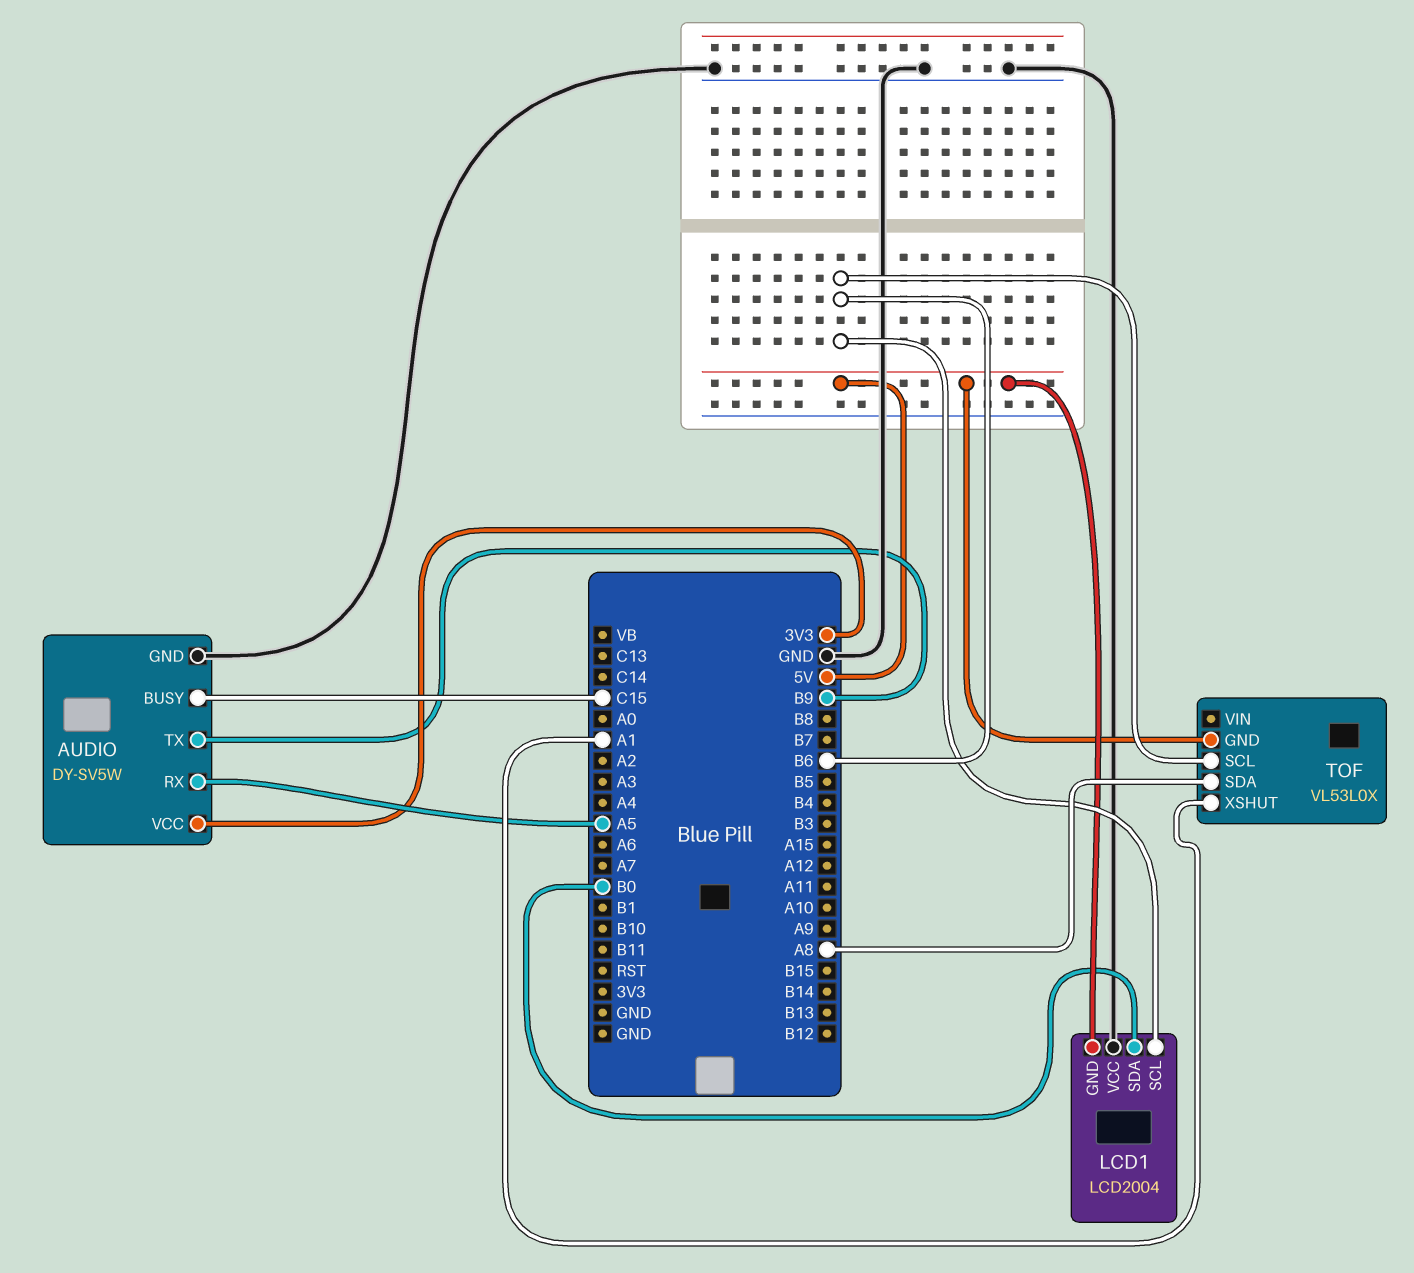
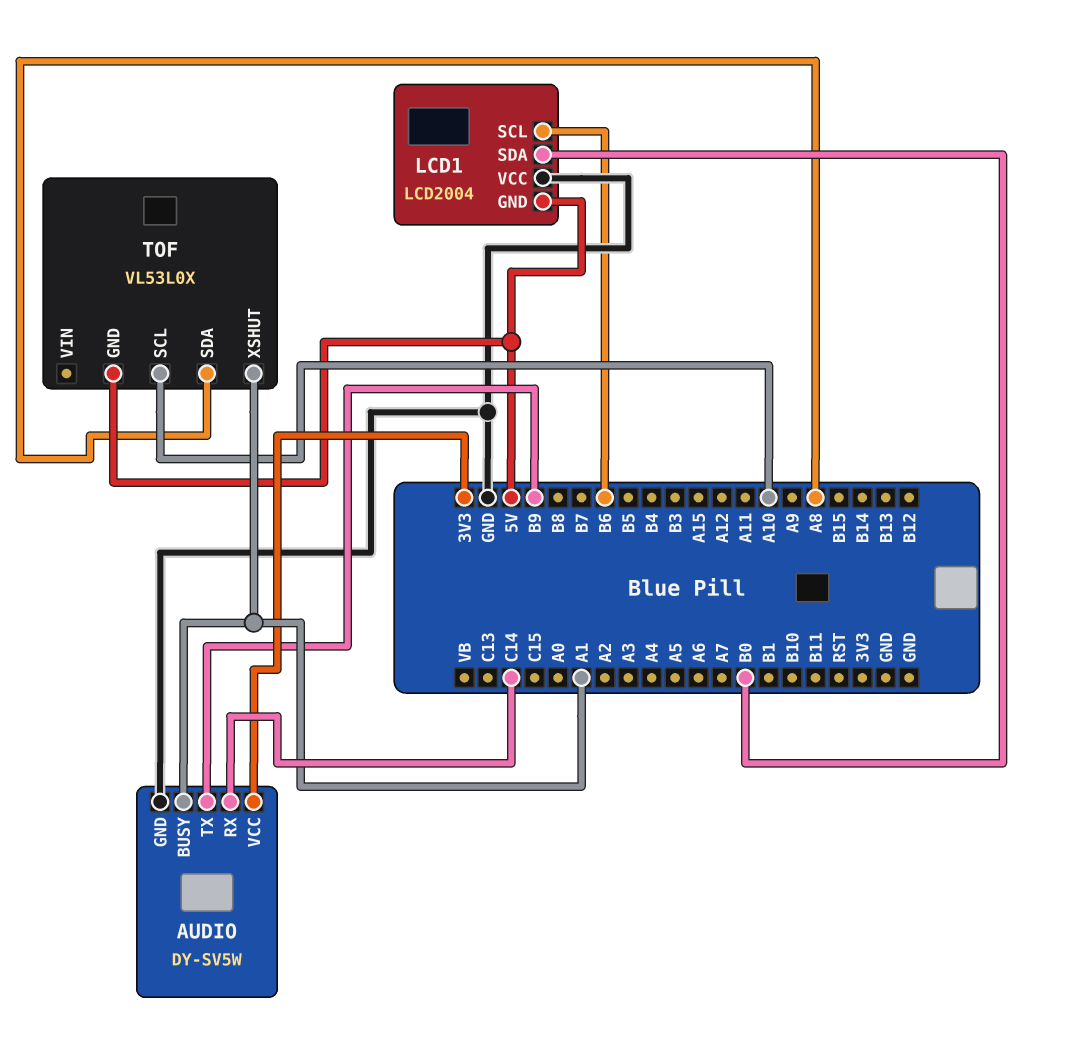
AUDIO pin BUSY: C15 -> A1
AUDIO pin RX: A5 -> C14
TOF pin SCL: B6 -> A10

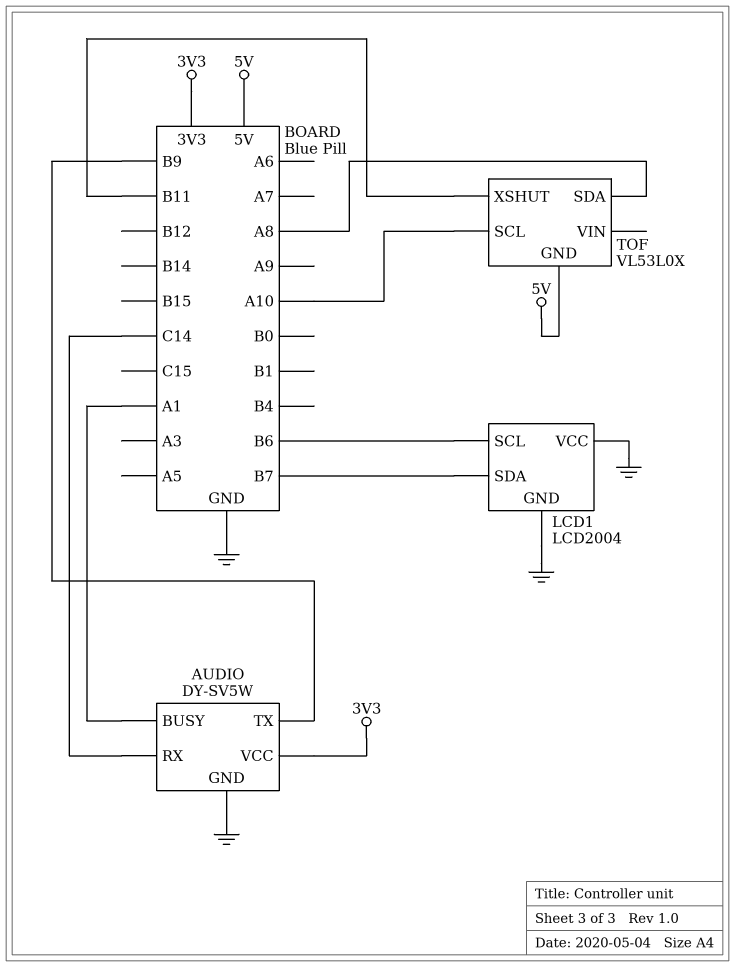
LCD1 pin GND: 5V -> GND
LCD1 pin SDA: B0 -> B7
TOF pin XSHUT: A1 -> B11

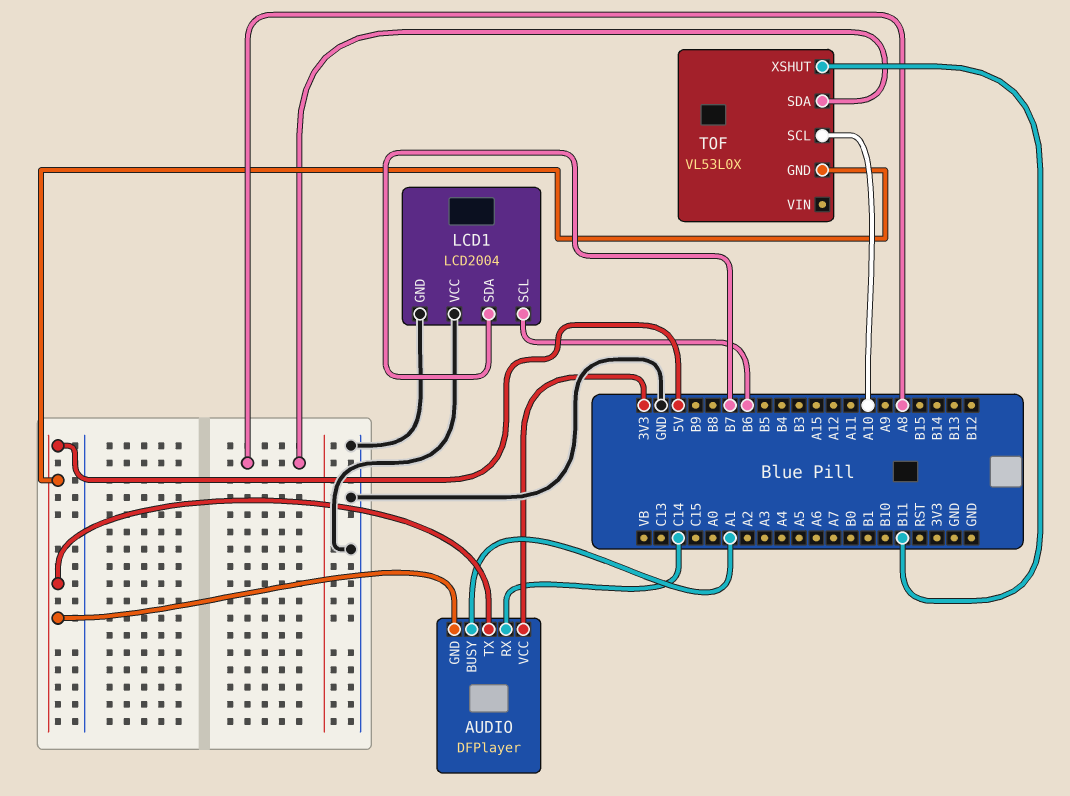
AUDIO: DY-SV5W -> DFPlayer
AUDIO pin GND: GND -> 5V
AUDIO pin TX: B9 -> 5V

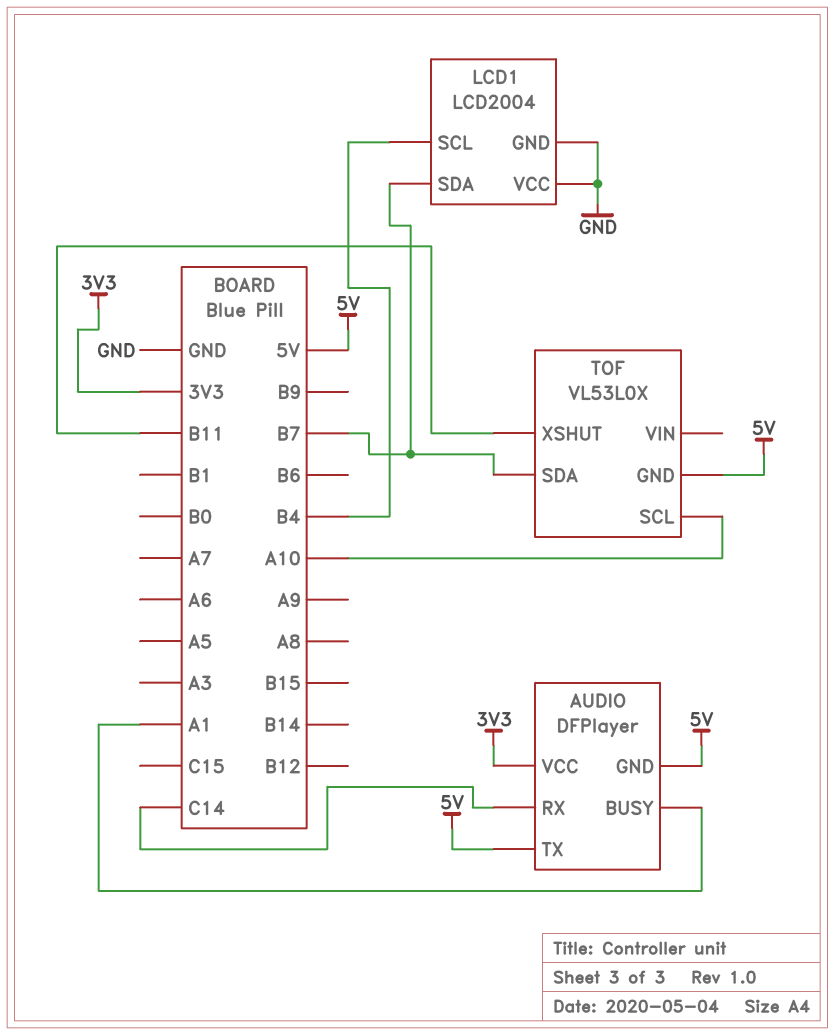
LCD1 pin SCL: B6 -> B4
TOF pin SDA: A8 -> B7

